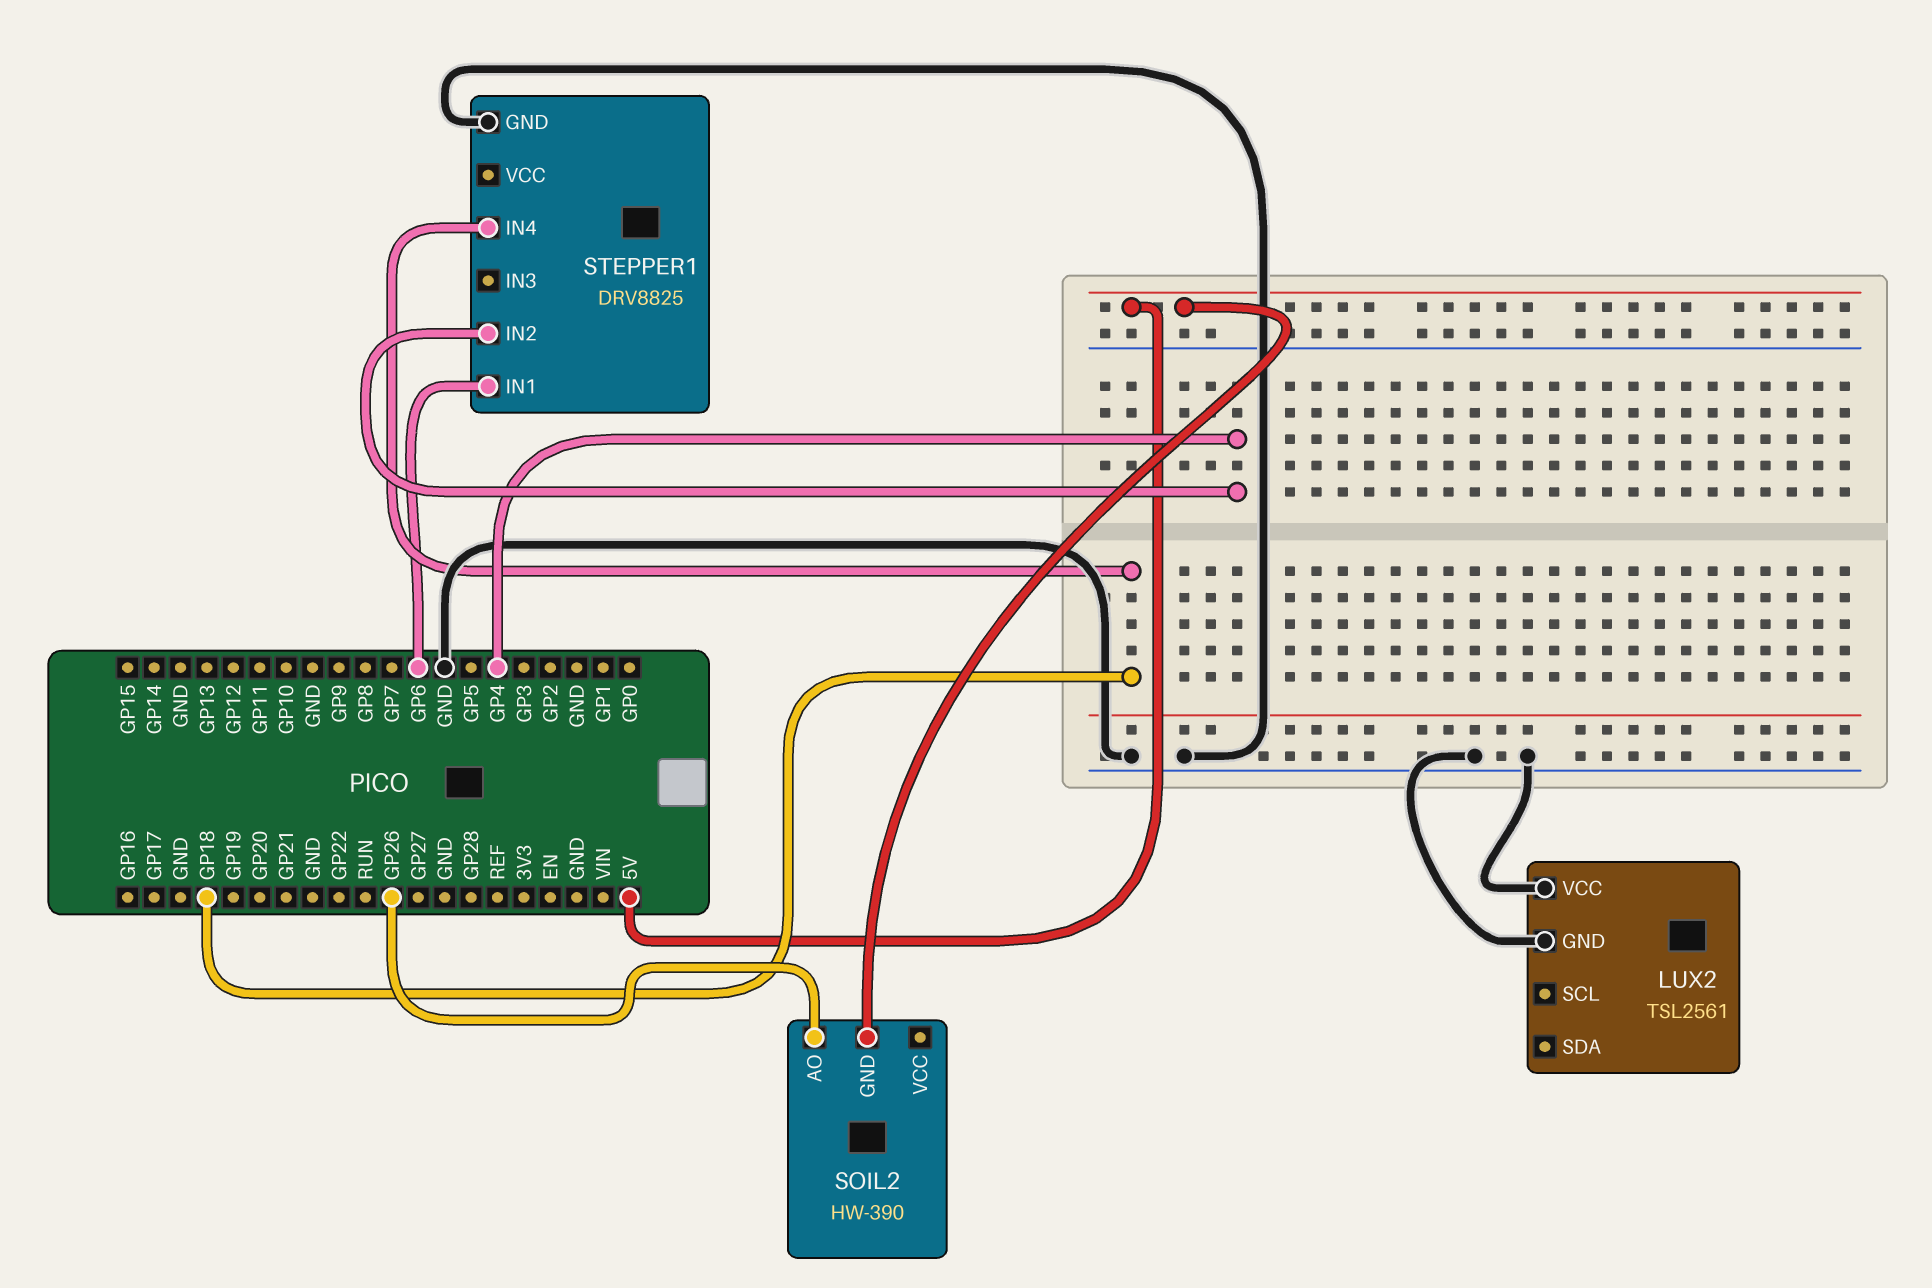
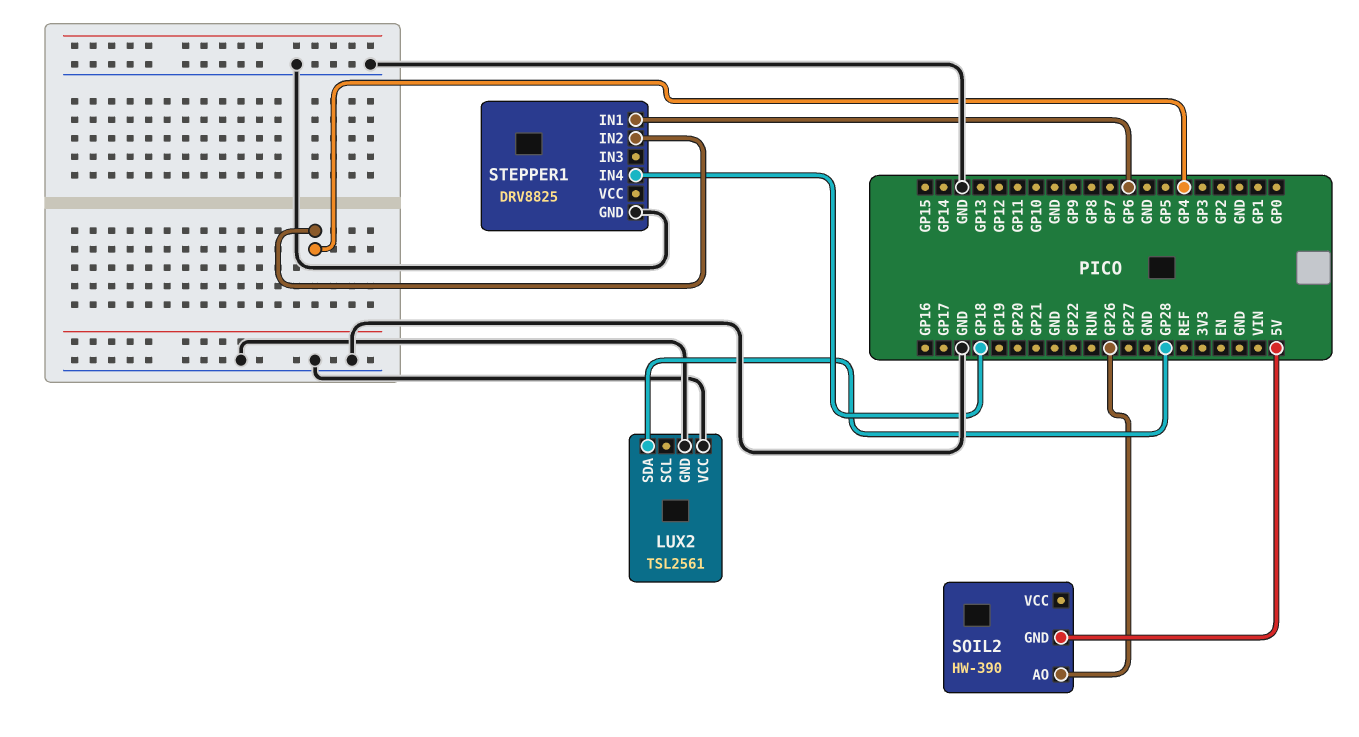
LUX2 pin SDA: none -> GP28

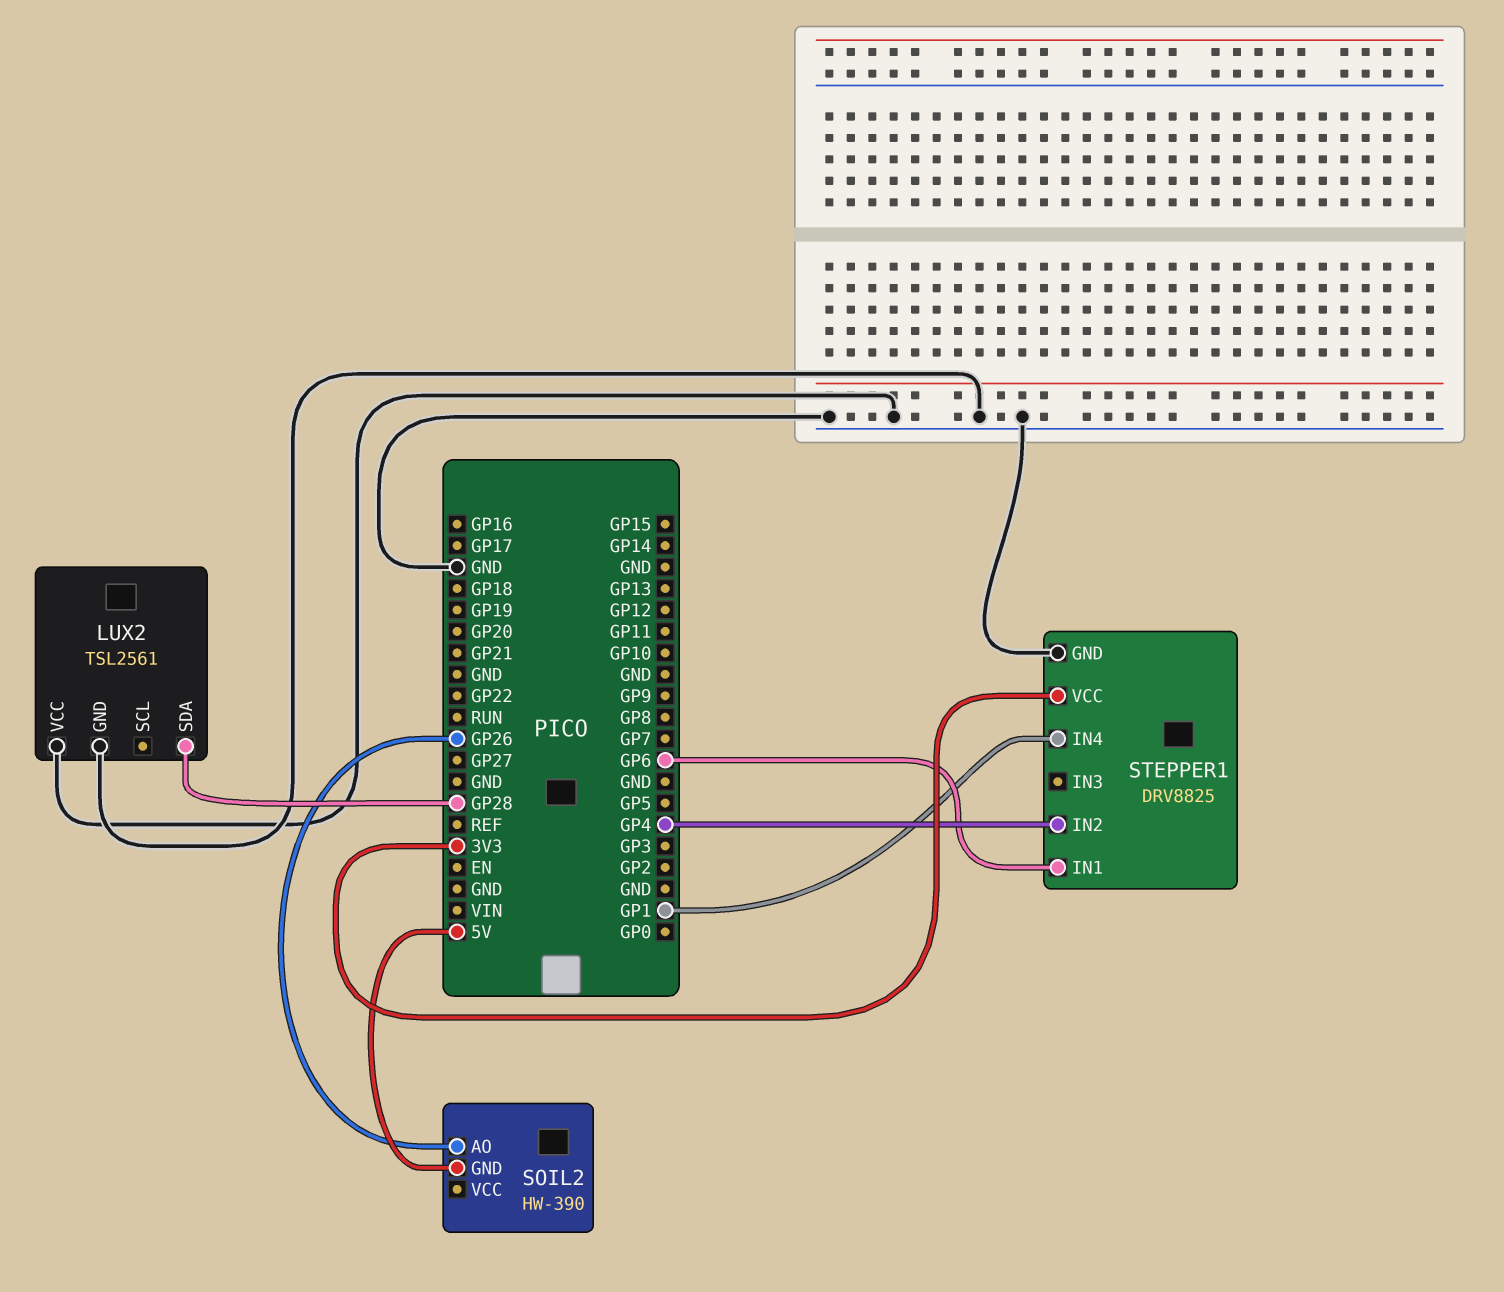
STEPPER1 pin IN4: GP18 -> GP1
STEPPER1 pin VCC: none -> 3V3

